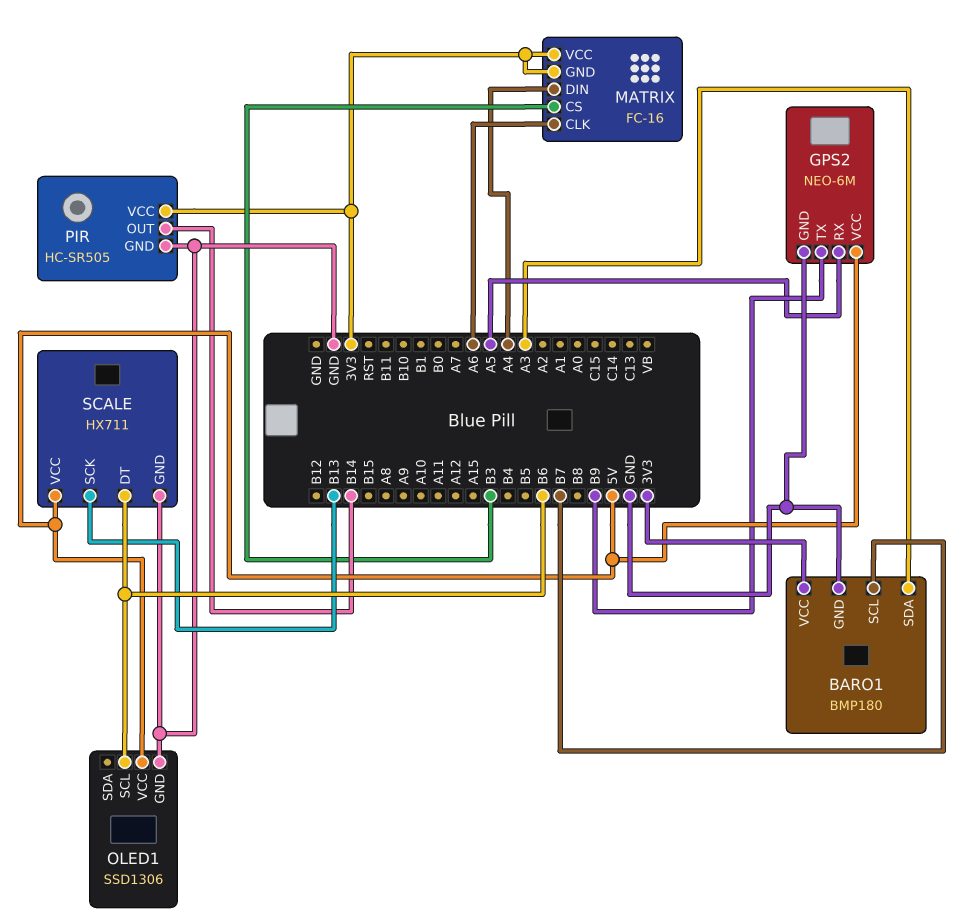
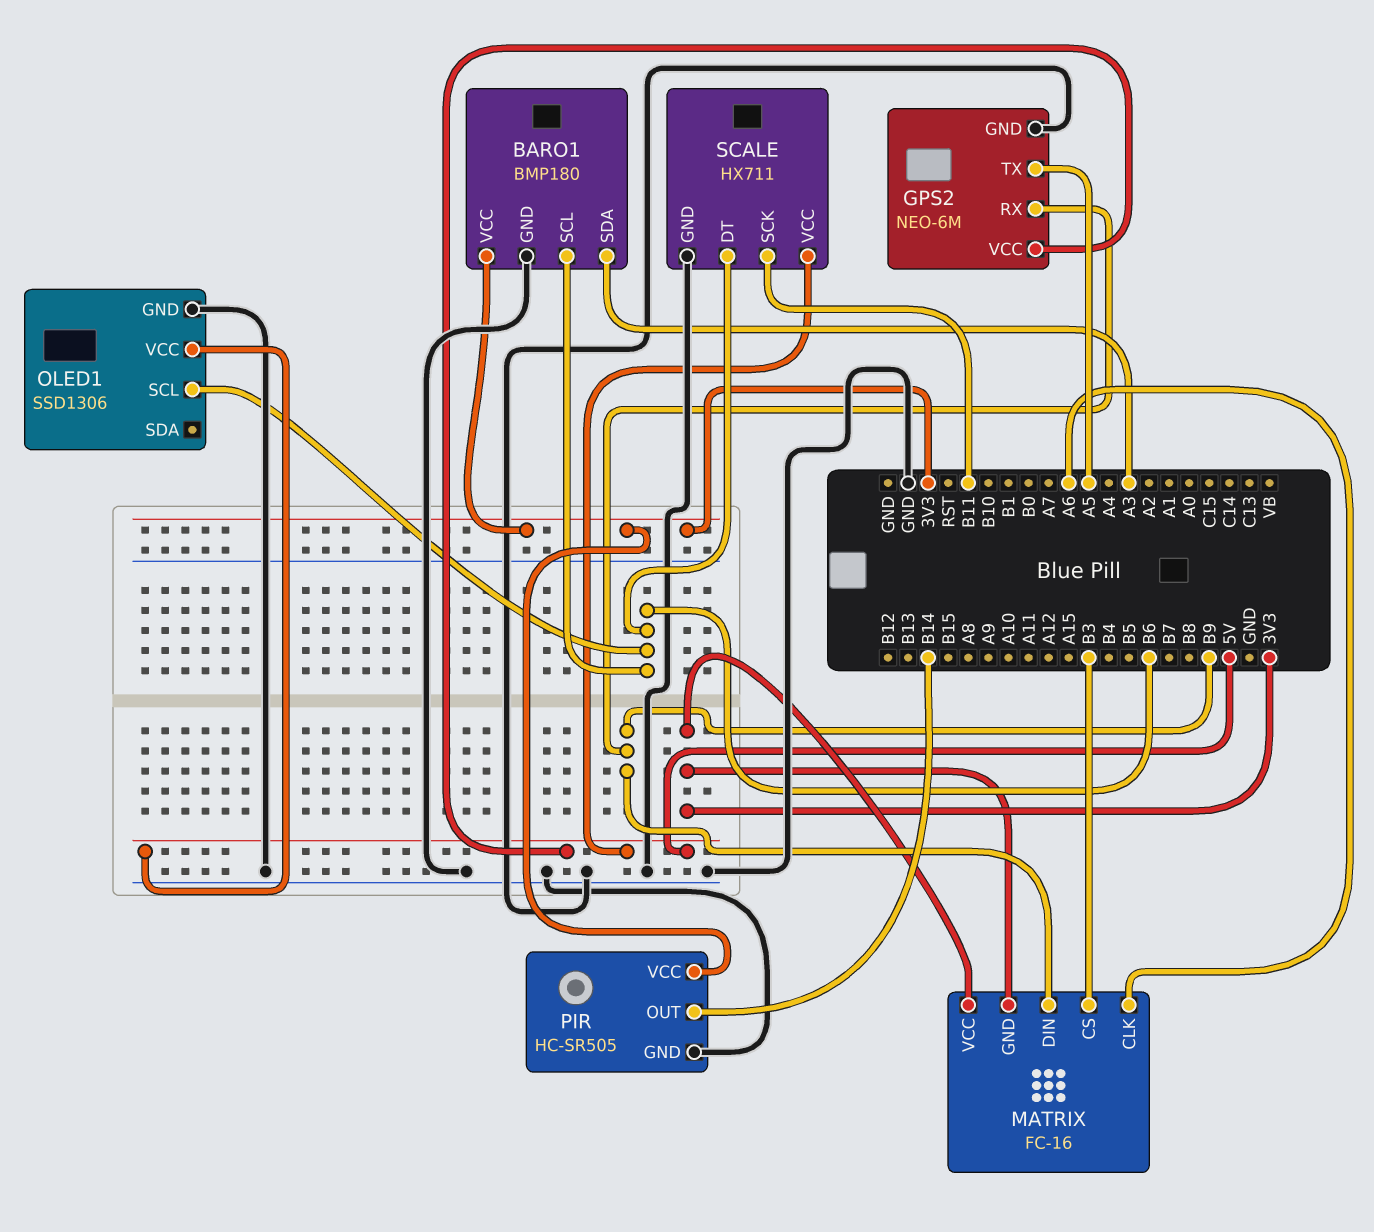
BARO1 pin SCL: B7 -> B6
GPS2 pin RX: A5 -> B9
GPS2 pin TX: B9 -> A5
MATRIX pin DIN: A4 -> B9
SCALE pin SCK: B13 -> B11

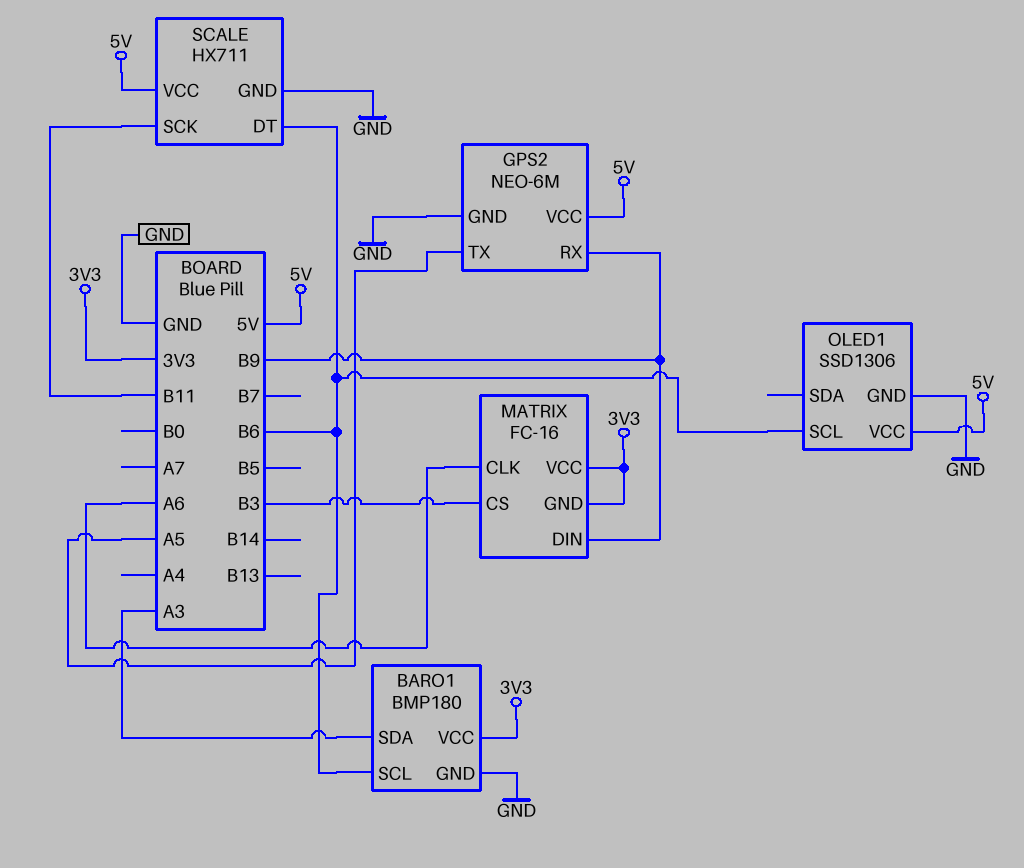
PIR: HC-SR505 -> none
PIR pin GND: GND -> none
PIR pin OUT: B14 -> none
PIR pin VCC: 3V3 -> none

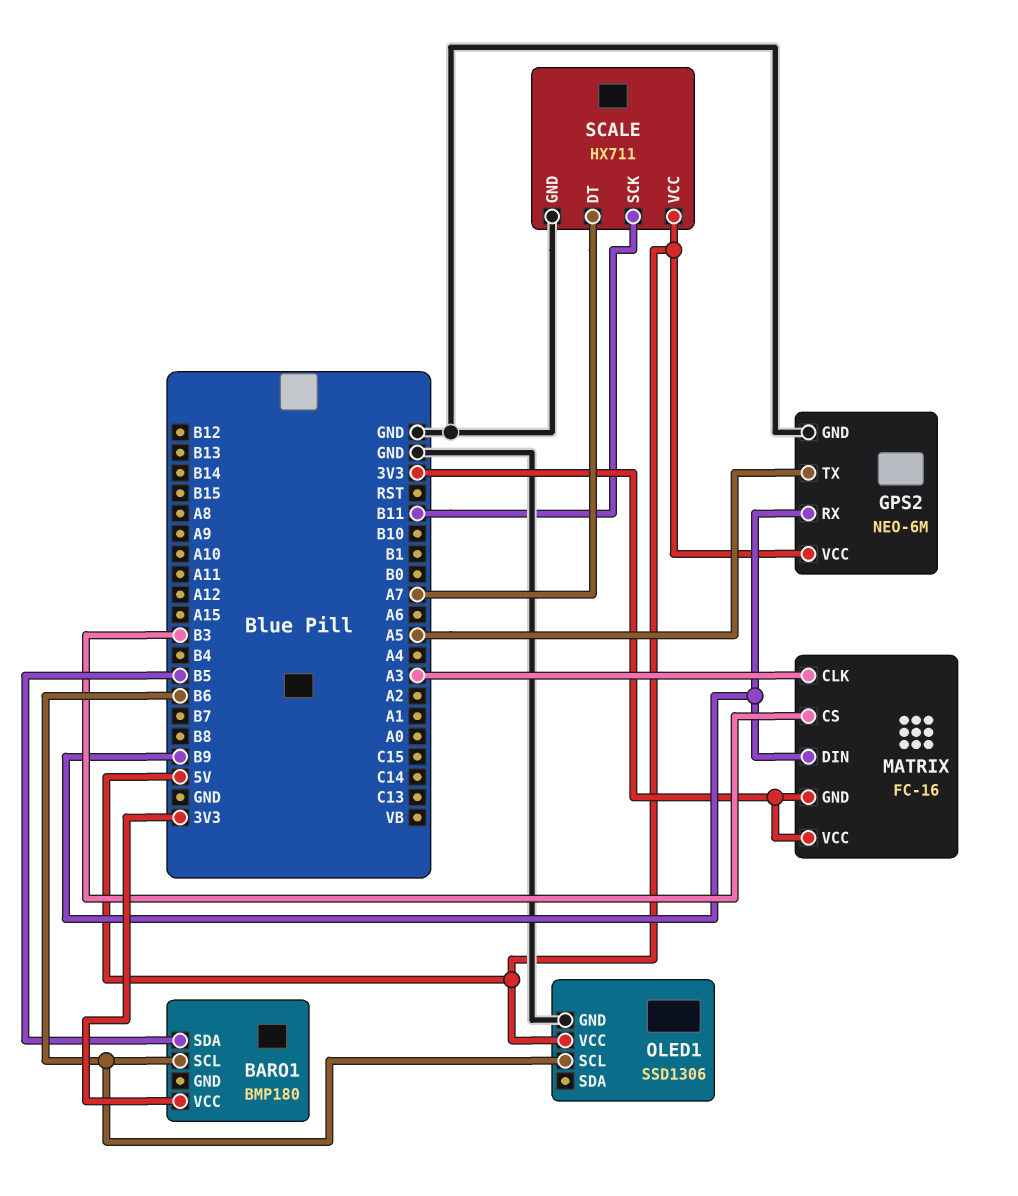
BARO1 pin GND: GND -> none
BARO1 pin SDA: A3 -> B5
MATRIX pin CLK: A6 -> A3
SCALE pin DT: B6 -> A7

